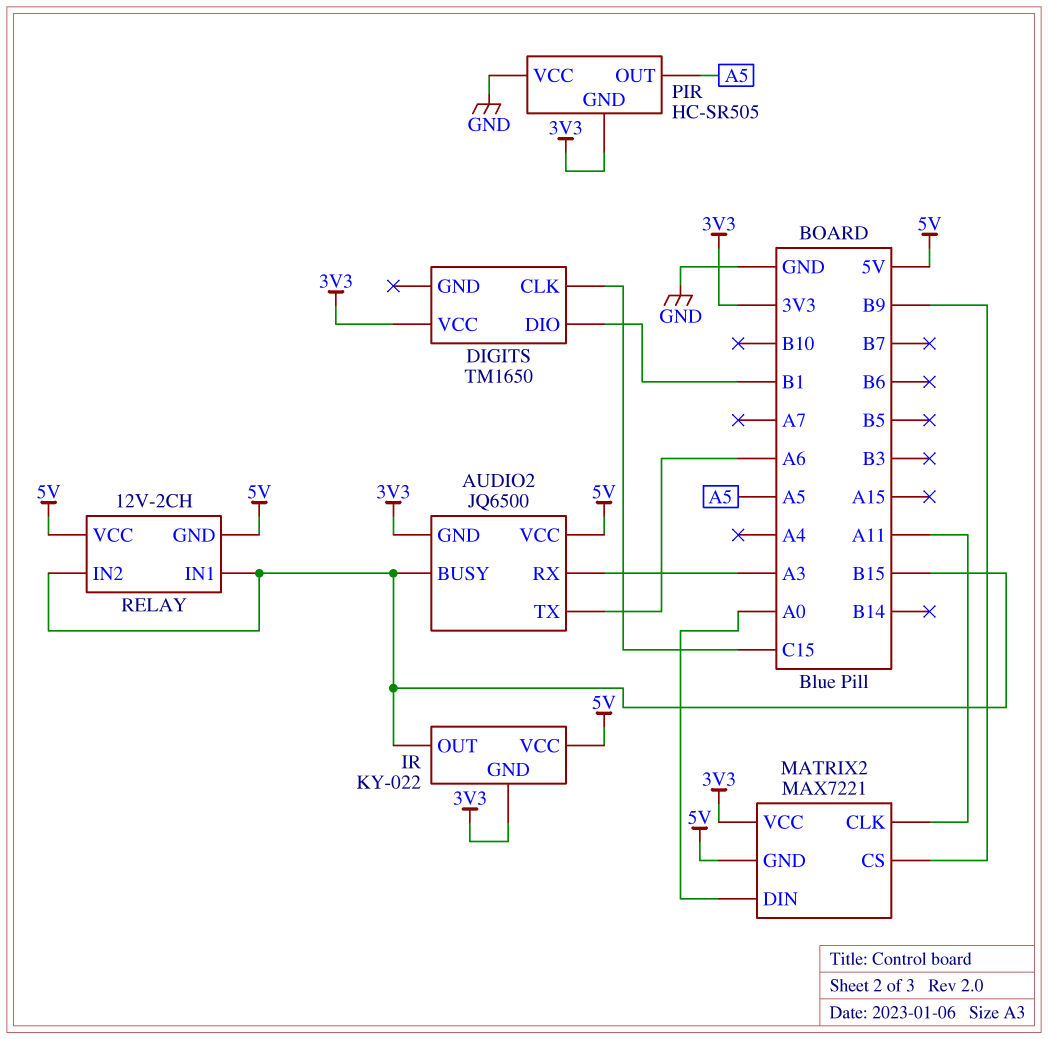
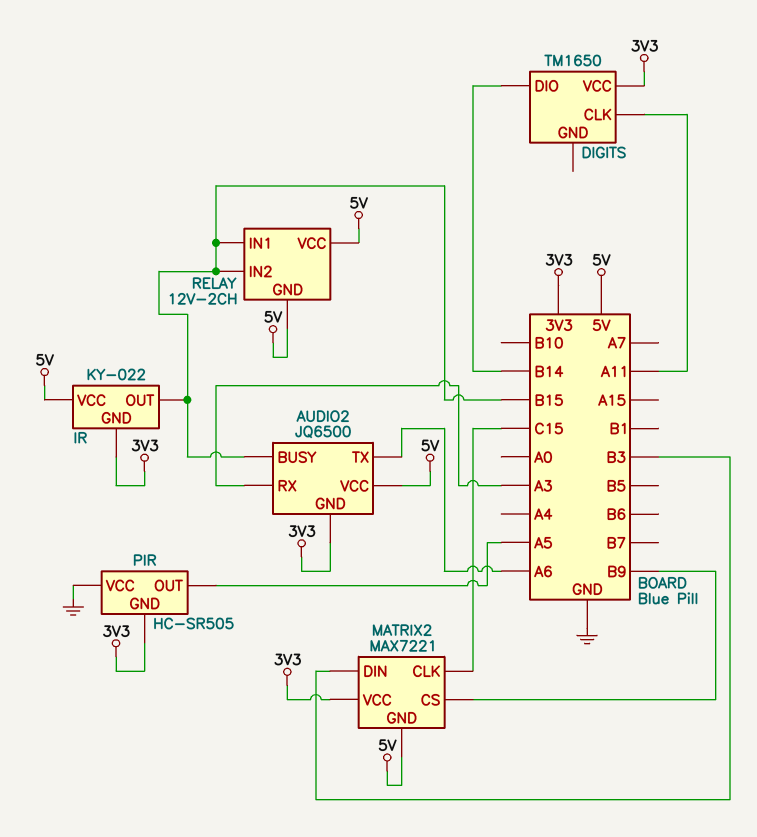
DIGITS pin CLK: C15 -> A11
DIGITS pin DIO: B1 -> B14
MATRIX2 pin CLK: A11 -> C15
MATRIX2 pin DIN: A0 -> B3

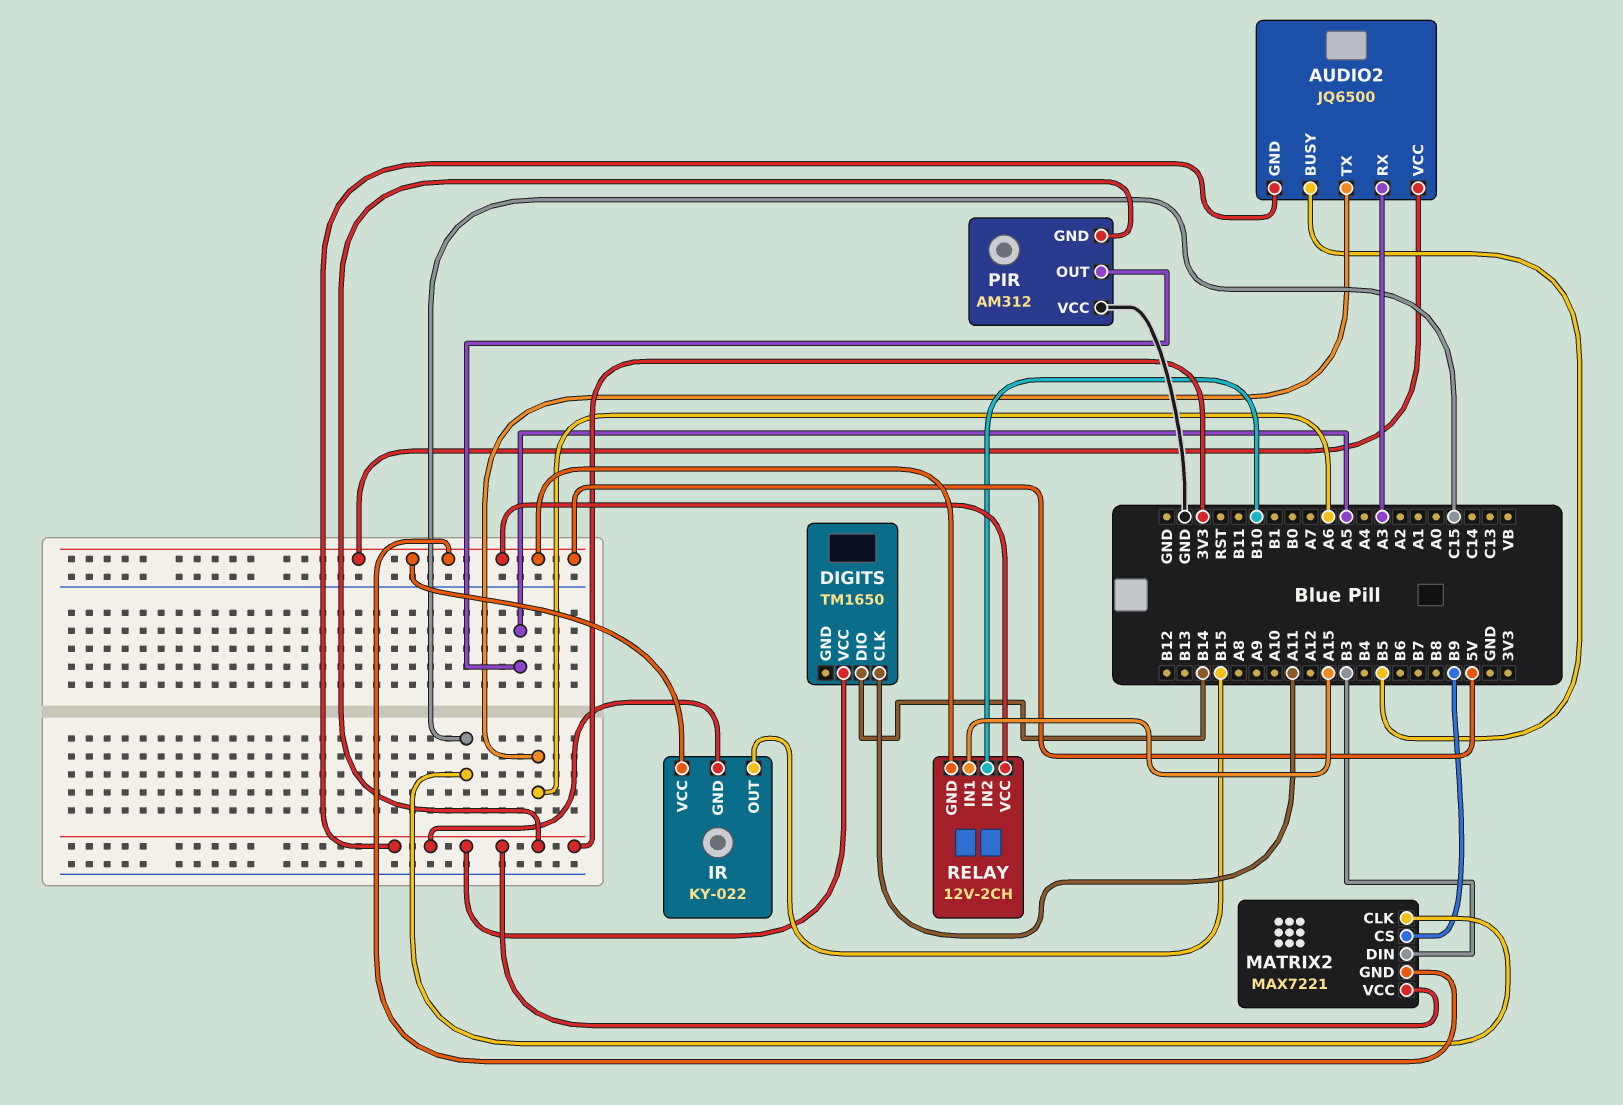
AUDIO2 pin BUSY: B15 -> B5
PIR: HC-SR505 -> AM312
RELAY pin IN1: B15 -> A15
RELAY pin IN2: B15 -> B10

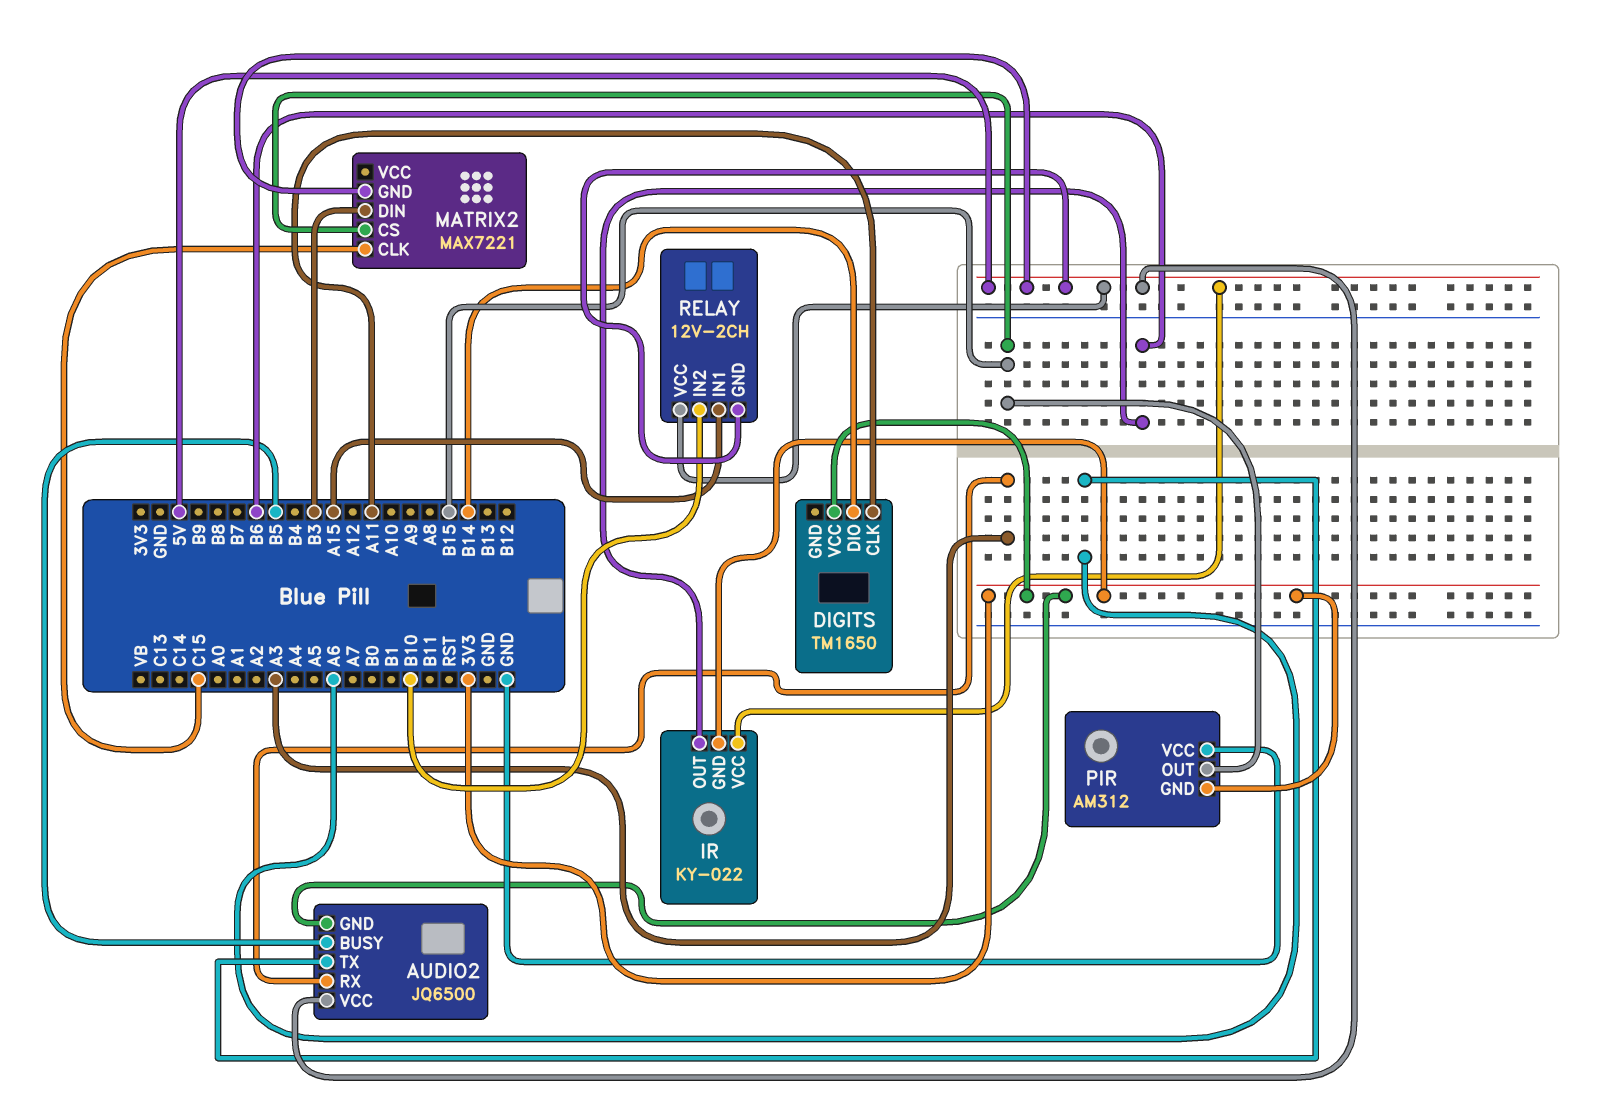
IR pin OUT: B15 -> B6
MATRIX2 pin CS: B9 -> B15
MATRIX2 pin VCC: 3V3 -> none
PIR pin OUT: A5 -> B15

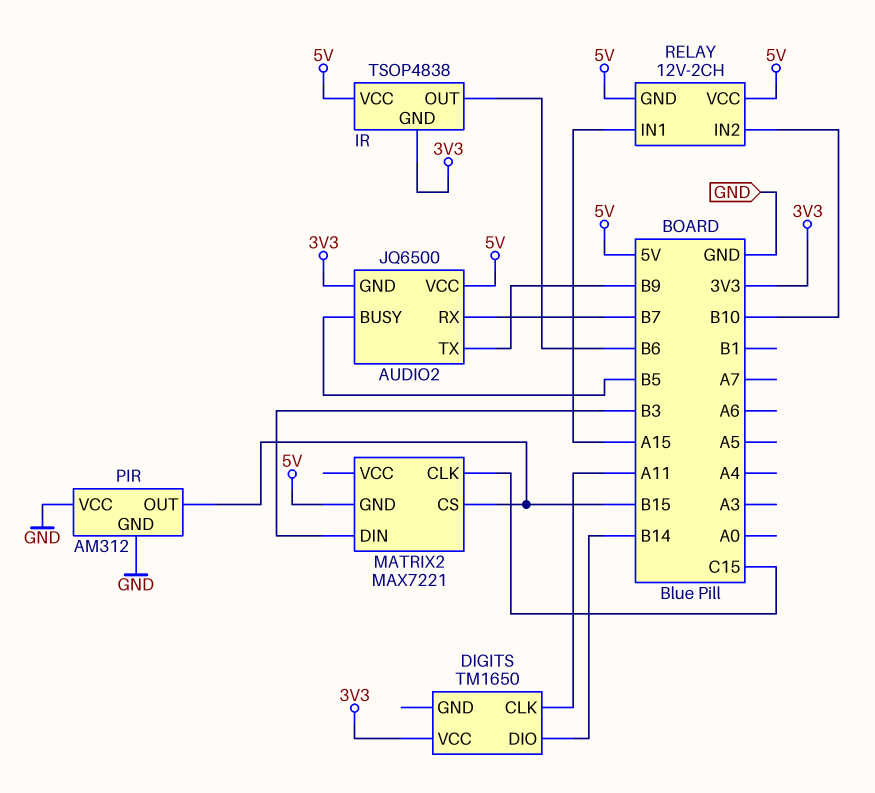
AUDIO2 pin RX: A3 -> B7
AUDIO2 pin TX: A6 -> B9
IR: KY-022 -> TSOP4838
PIR pin GND: 3V3 -> GND

